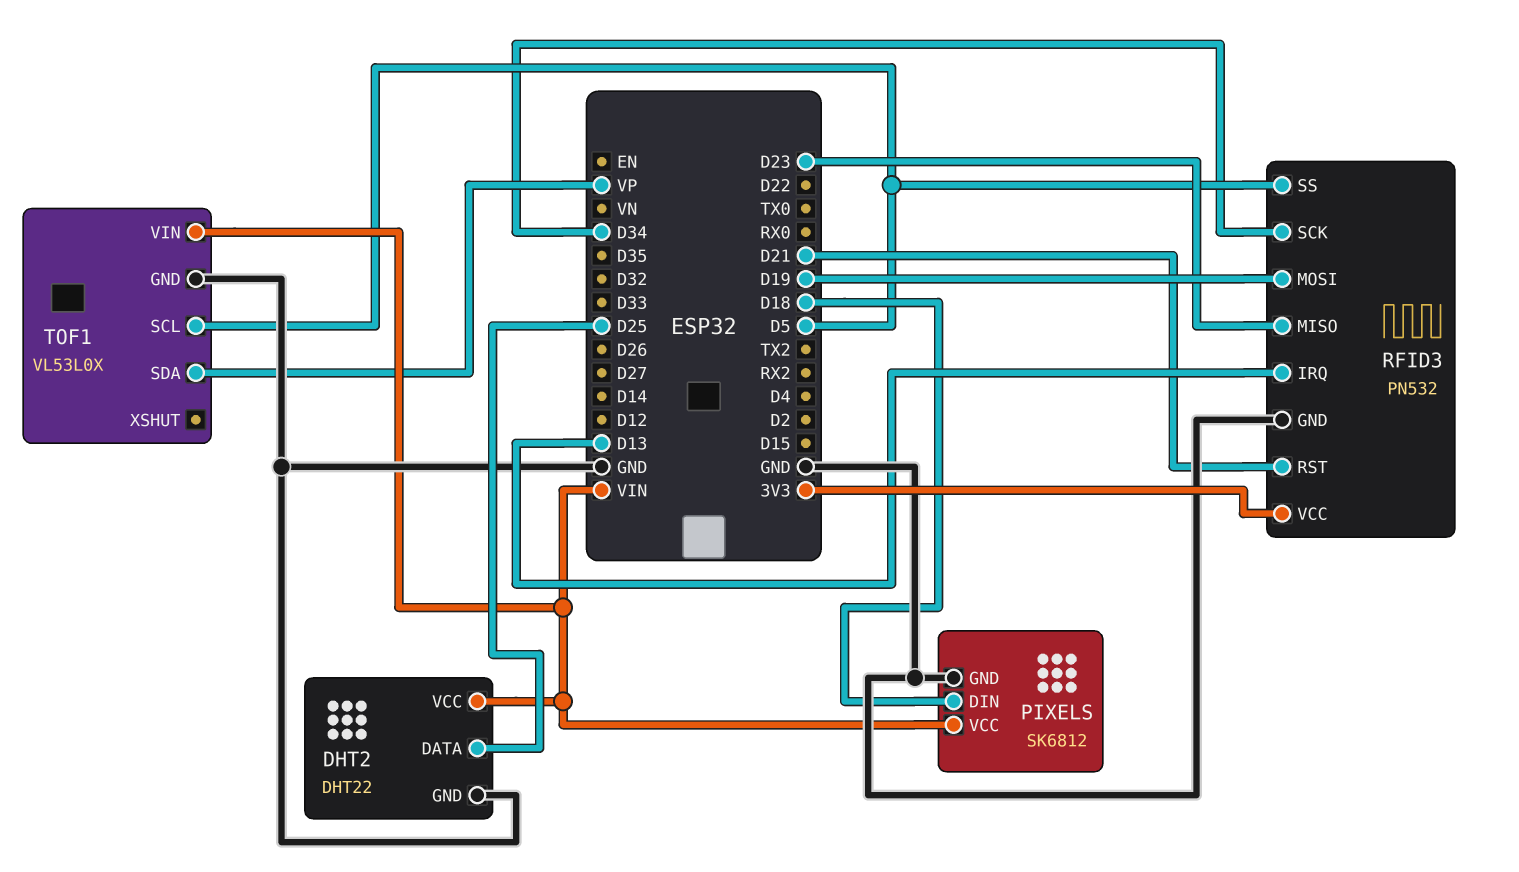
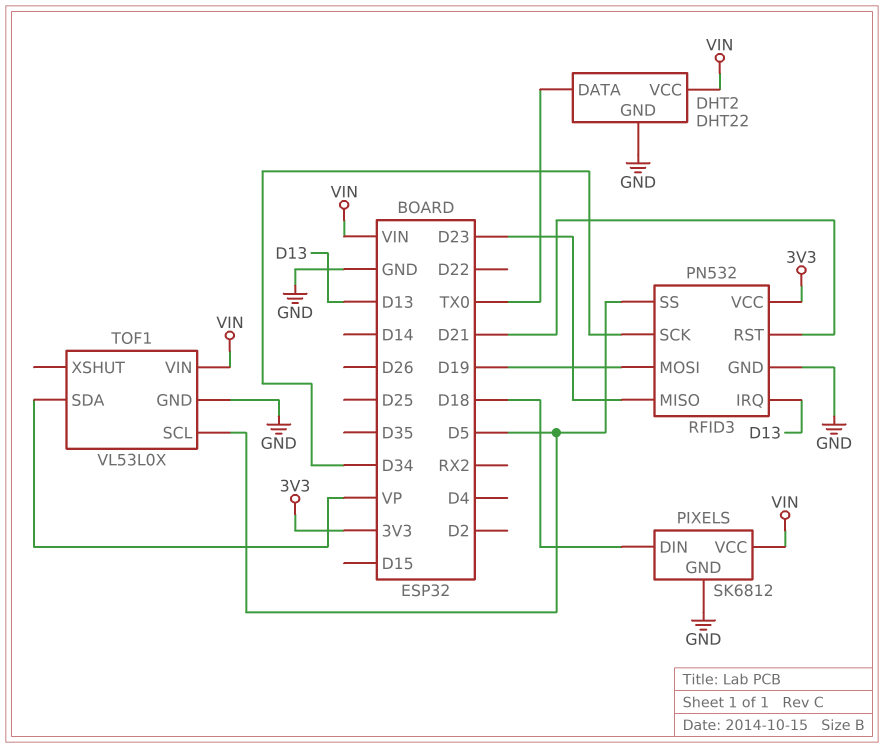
DHT2 pin DATA: D25 -> TX0

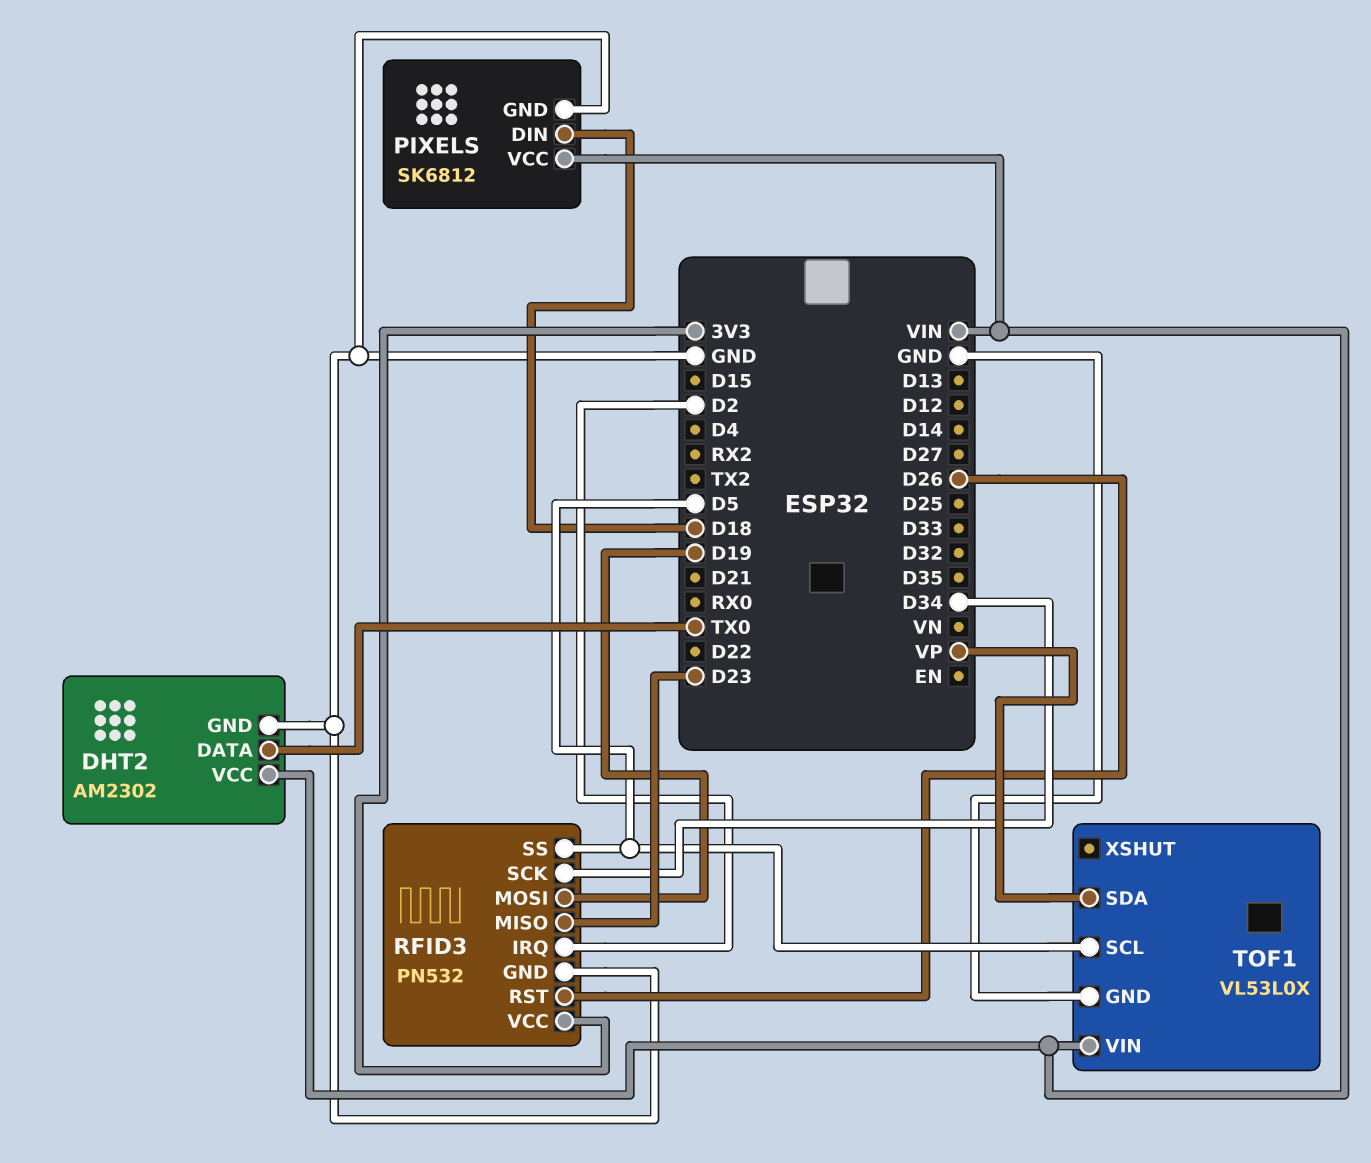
DHT2: DHT22 -> AM2302
RFID3 pin IRQ: D13 -> D2
RFID3 pin RST: D21 -> D26

